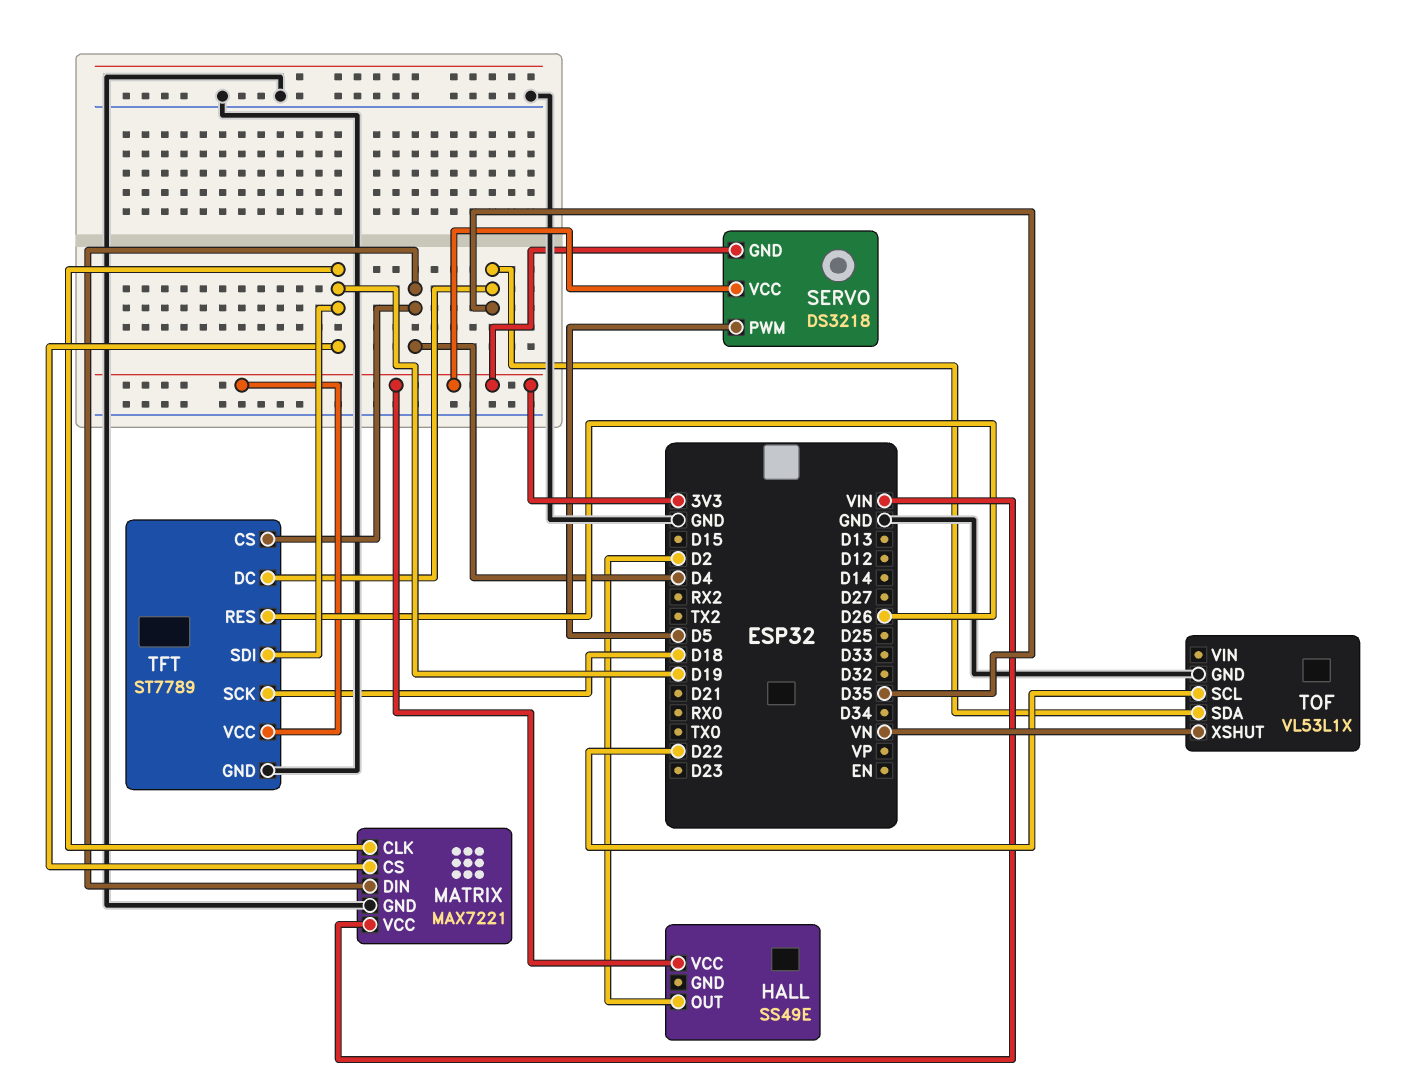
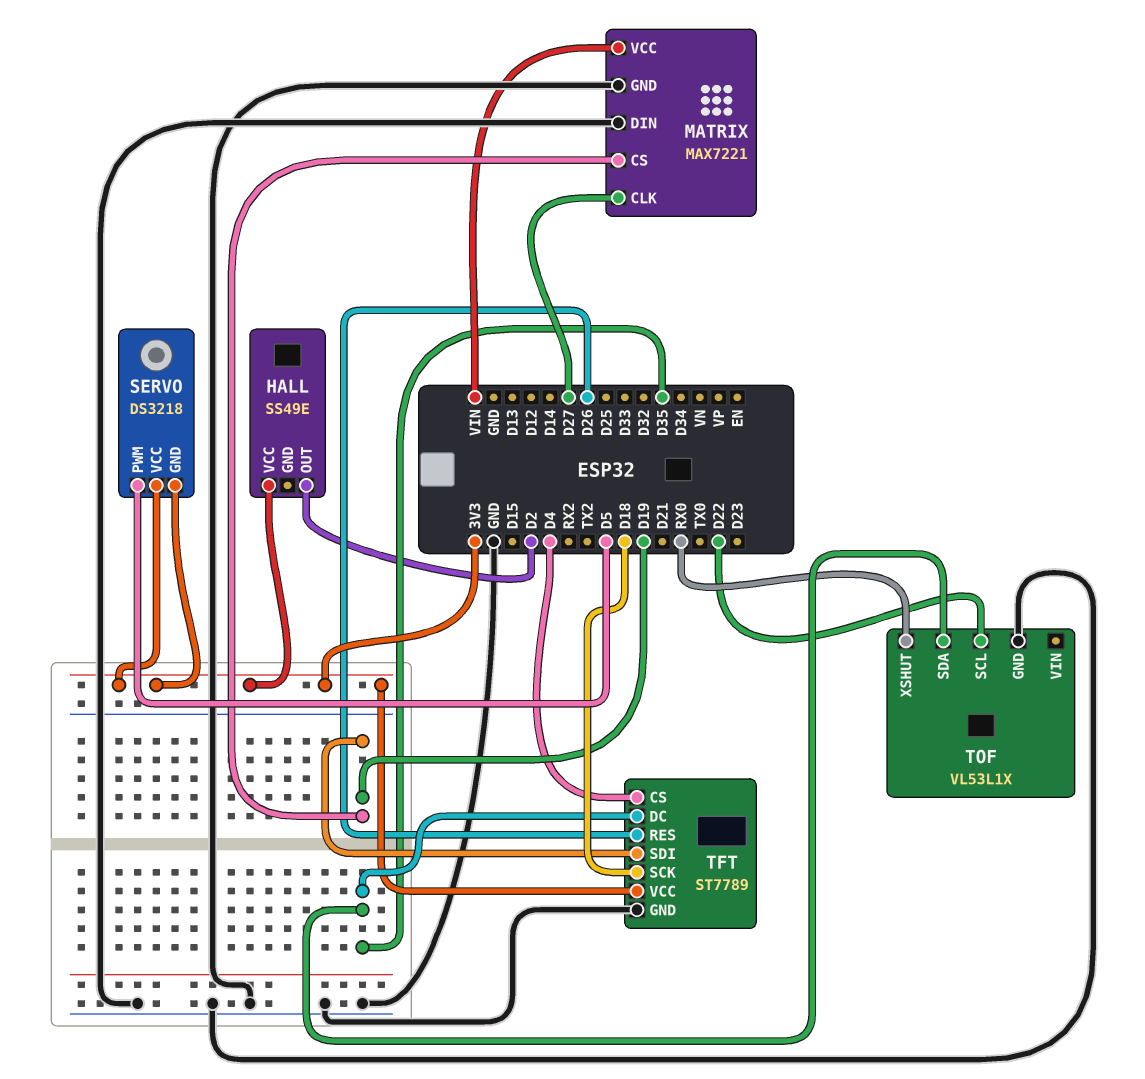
MATRIX pin CLK: D19 -> D27
MATRIX pin DIN: D4 -> GND
TOF pin XSHUT: VN -> RX0

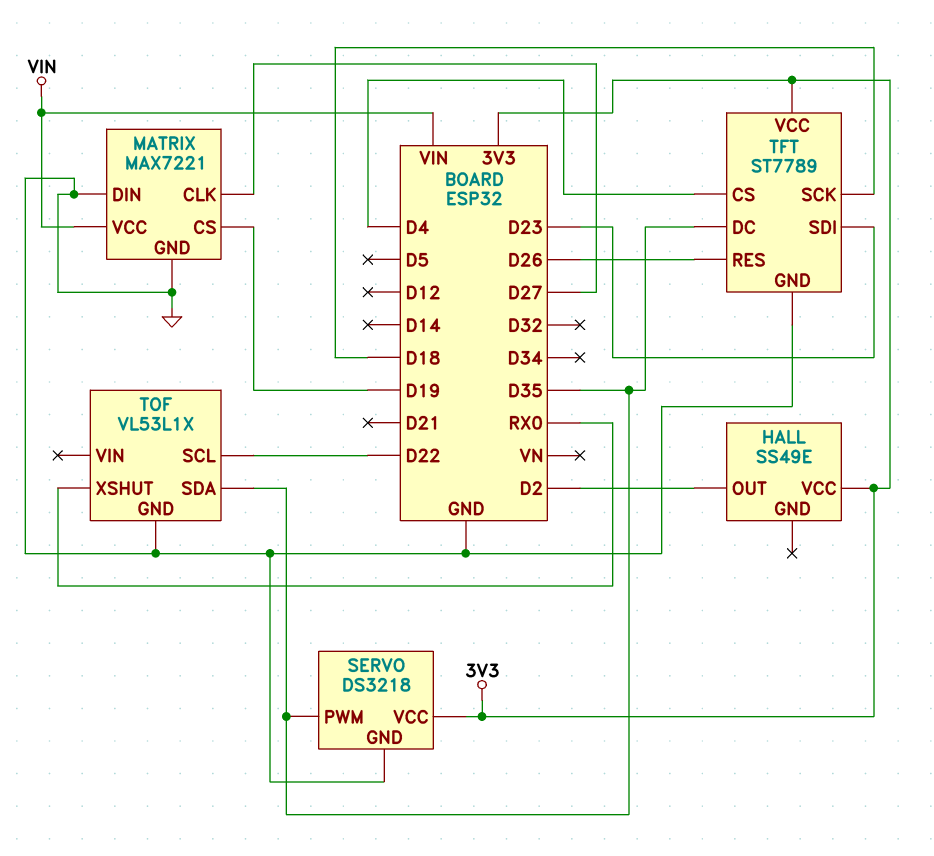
SERVO pin GND: 3V3 -> GND
SERVO pin PWM: D5 -> D35
TFT pin SDI: D19 -> D23

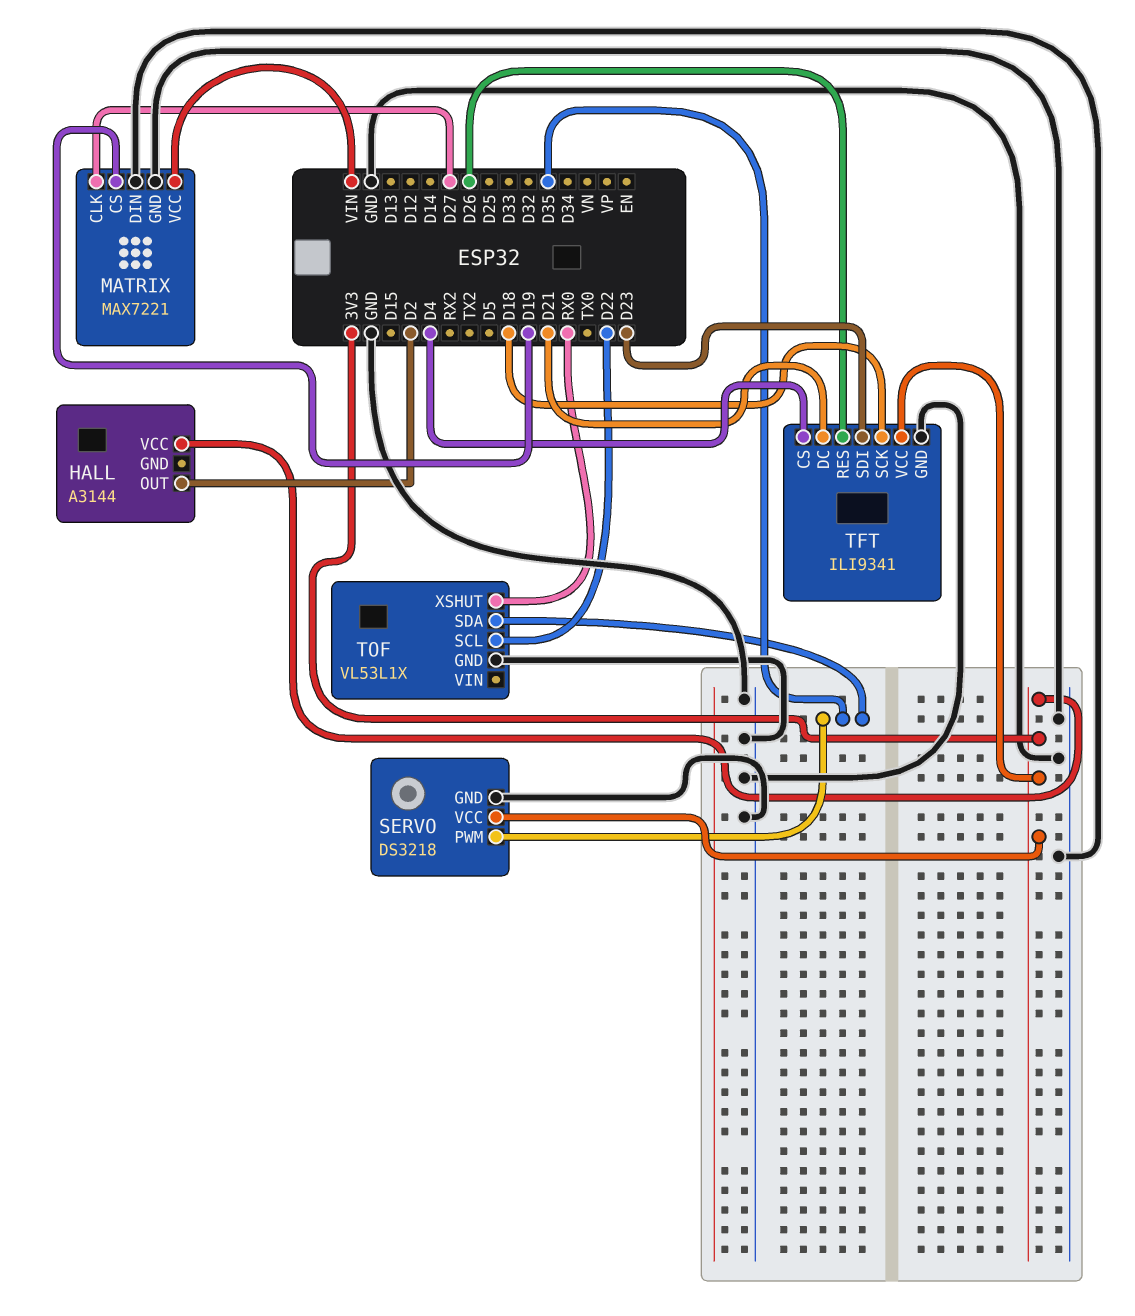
HALL: SS49E -> A3144
TFT: ST7789 -> ILI9341
TFT pin DC: D35 -> D21

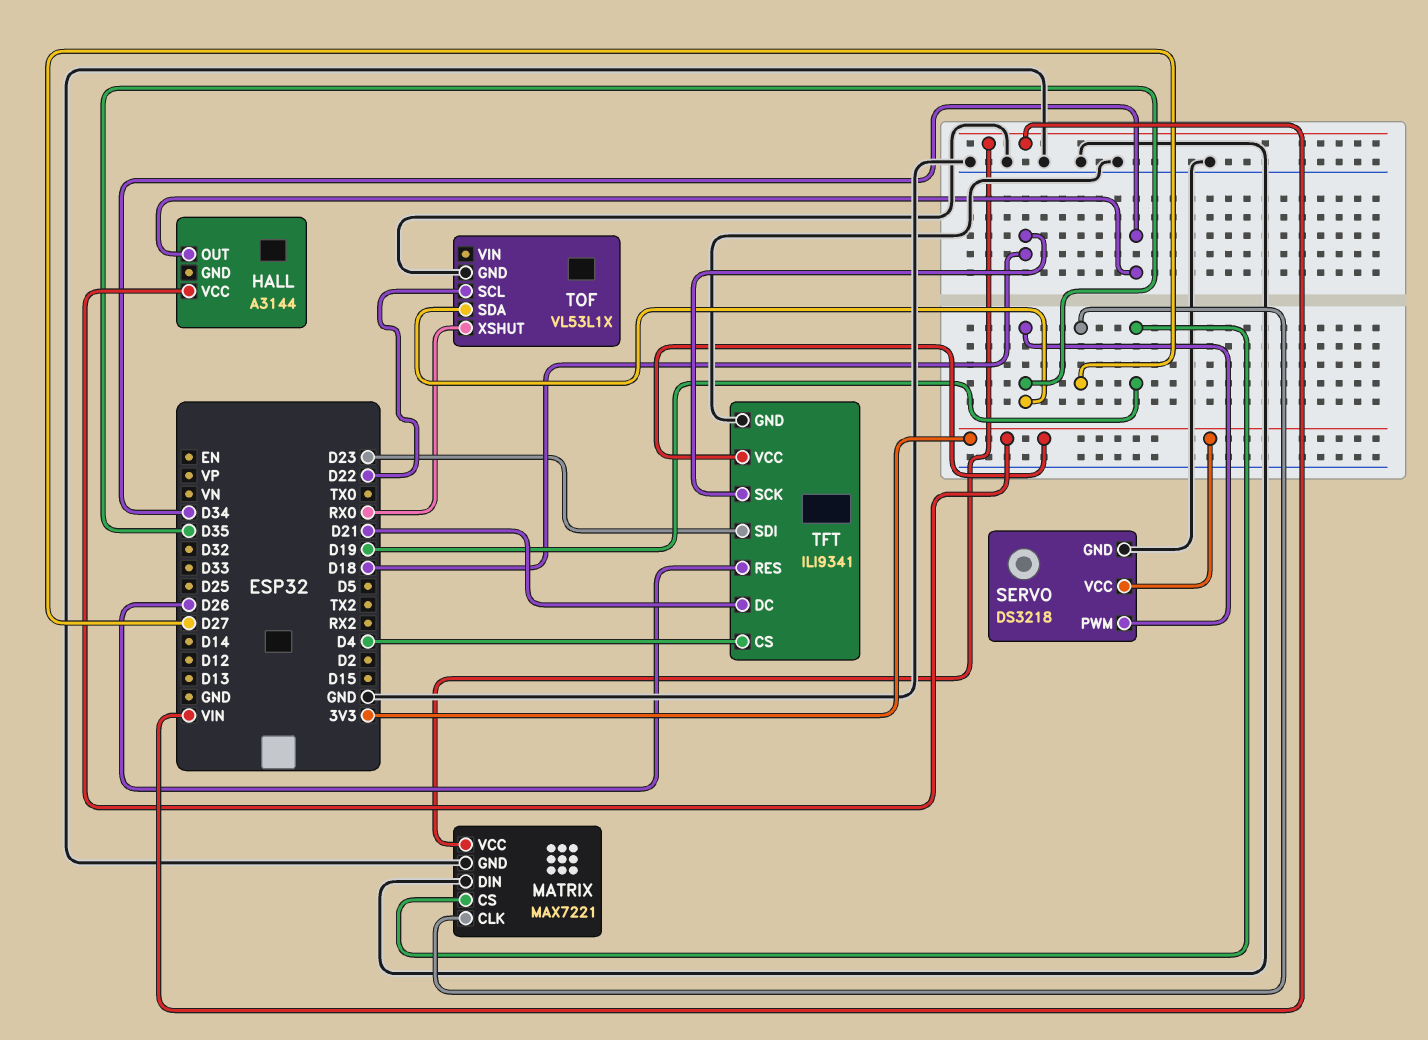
HALL pin OUT: D2 -> D34

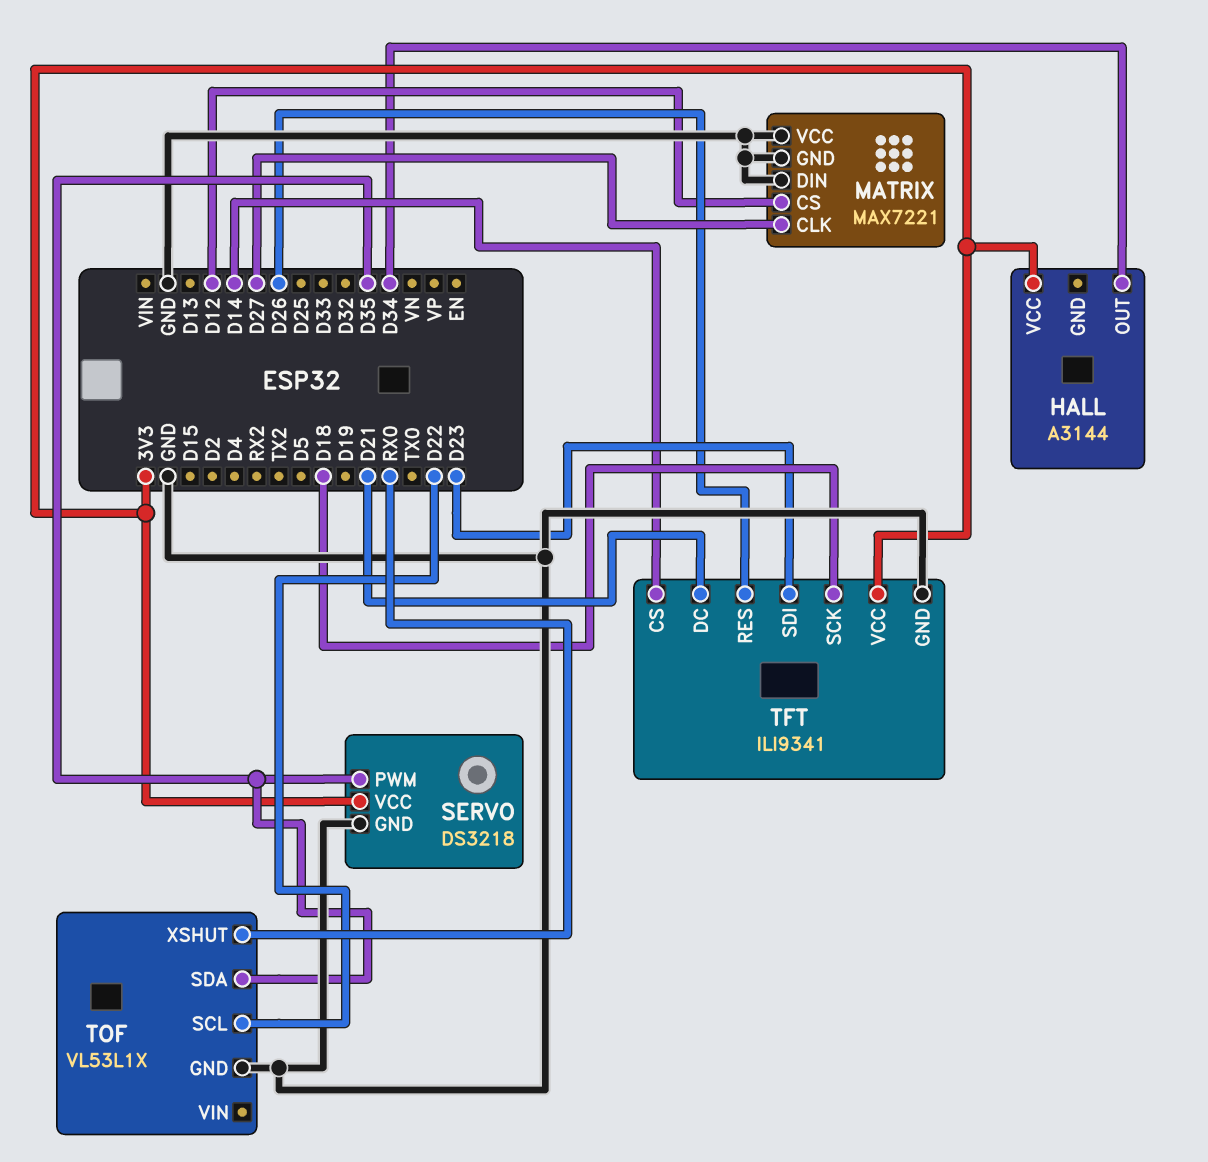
MATRIX pin CS: D19 -> D12
MATRIX pin VCC: VIN -> GND
TFT pin CS: D4 -> D14

